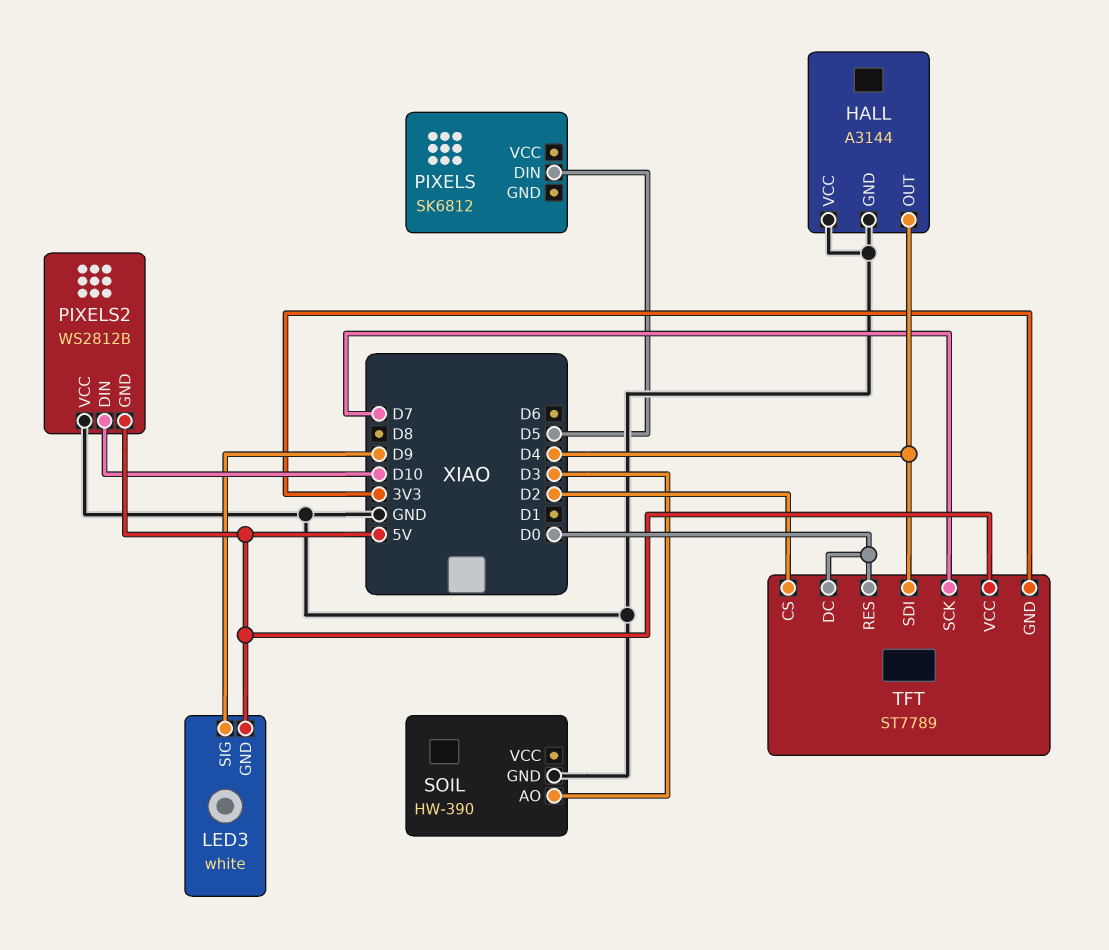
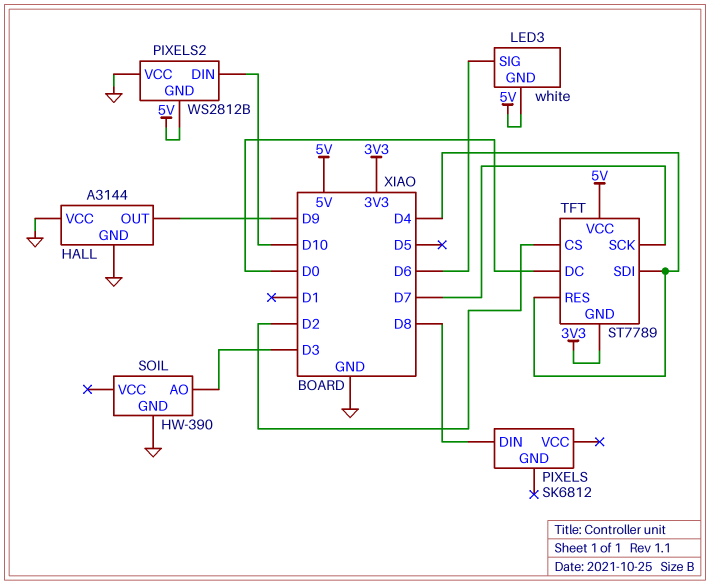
HALL pin OUT: D4 -> D9
LED3 pin SIG: D9 -> D6
PIXELS pin DIN: D5 -> D8
TFT pin RES: D0 -> D4

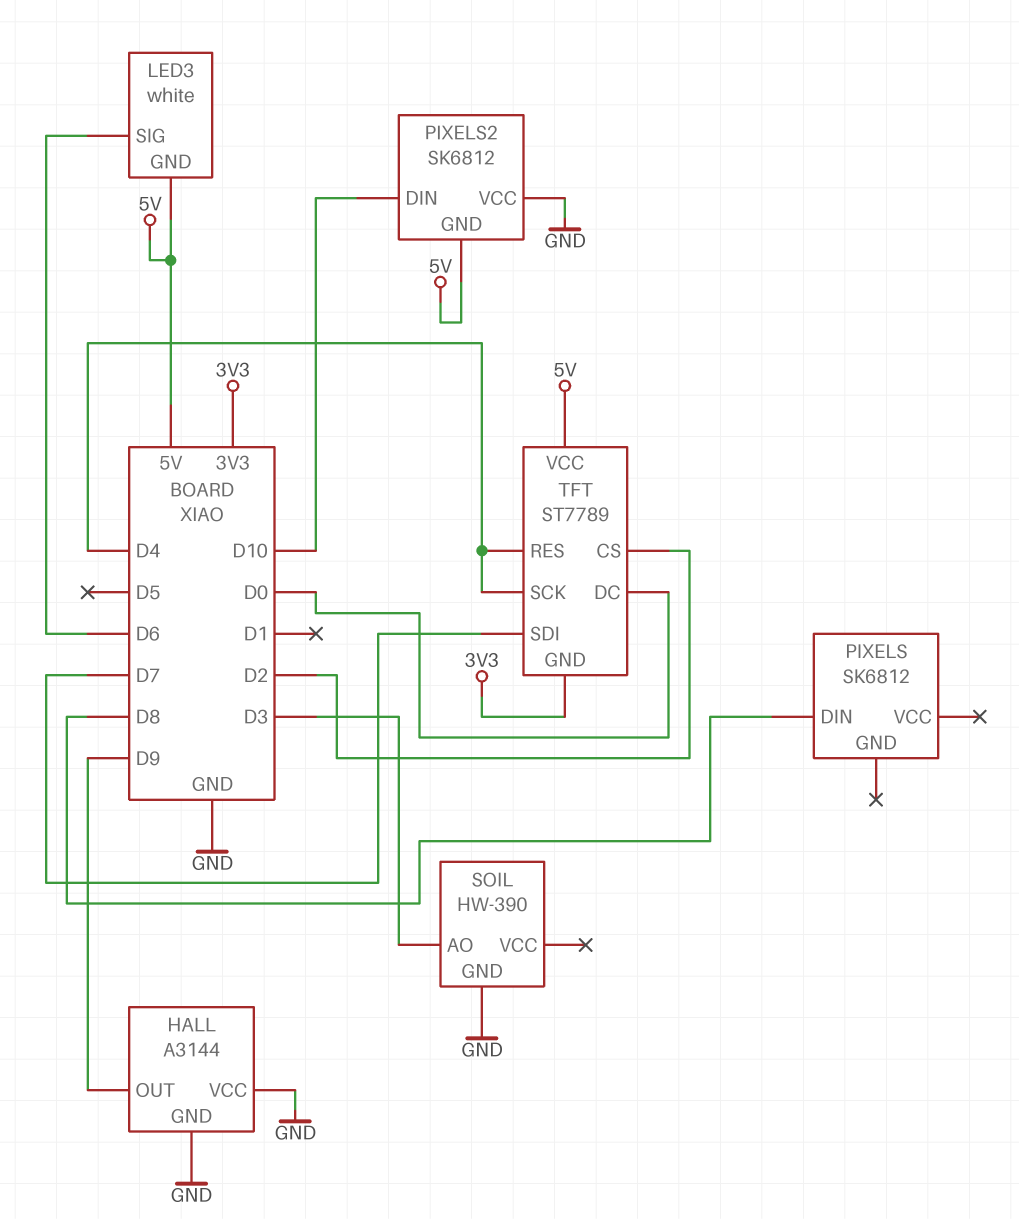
PIXELS2: WS2812B -> SK6812
TFT pin SCK: D7 -> D4
TFT pin SDI: D4 -> D7

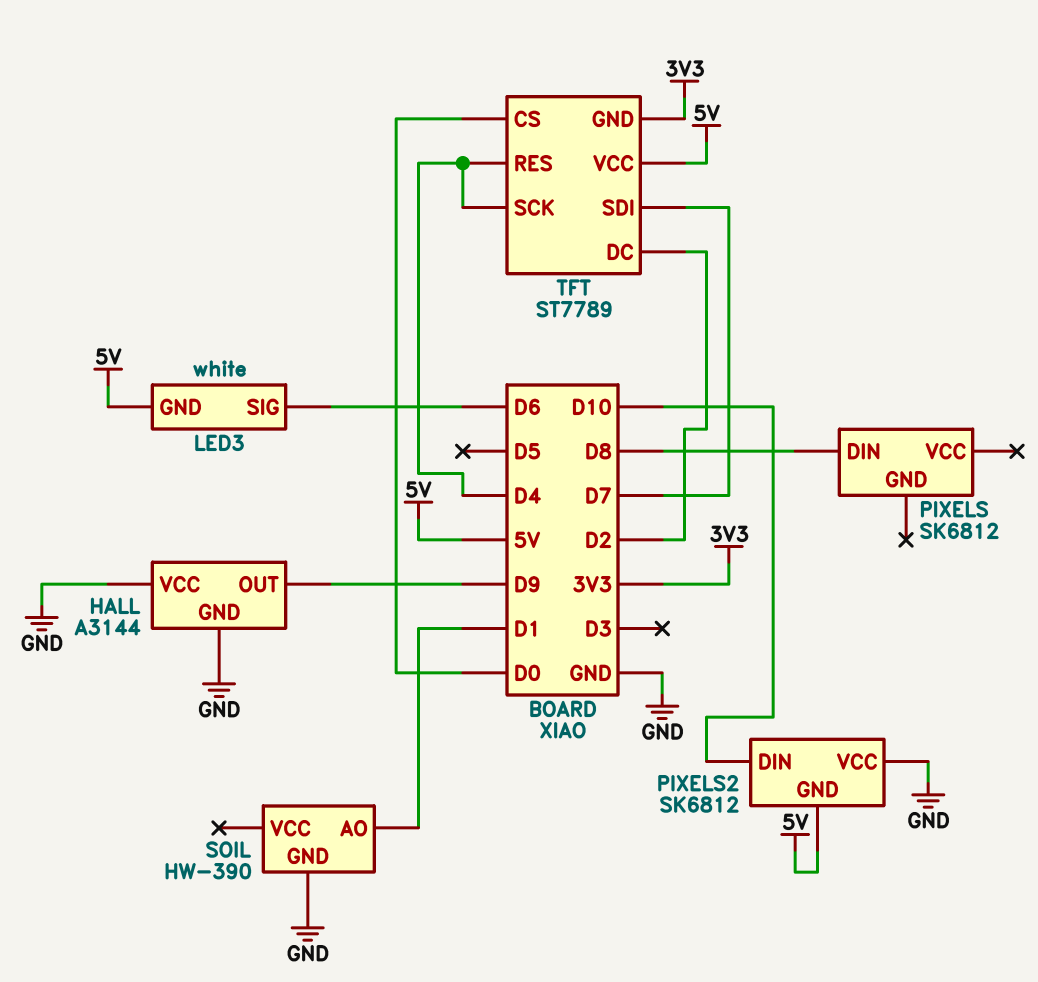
SOIL pin AO: D3 -> D1
TFT pin CS: D2 -> D0
TFT pin DC: D0 -> D2

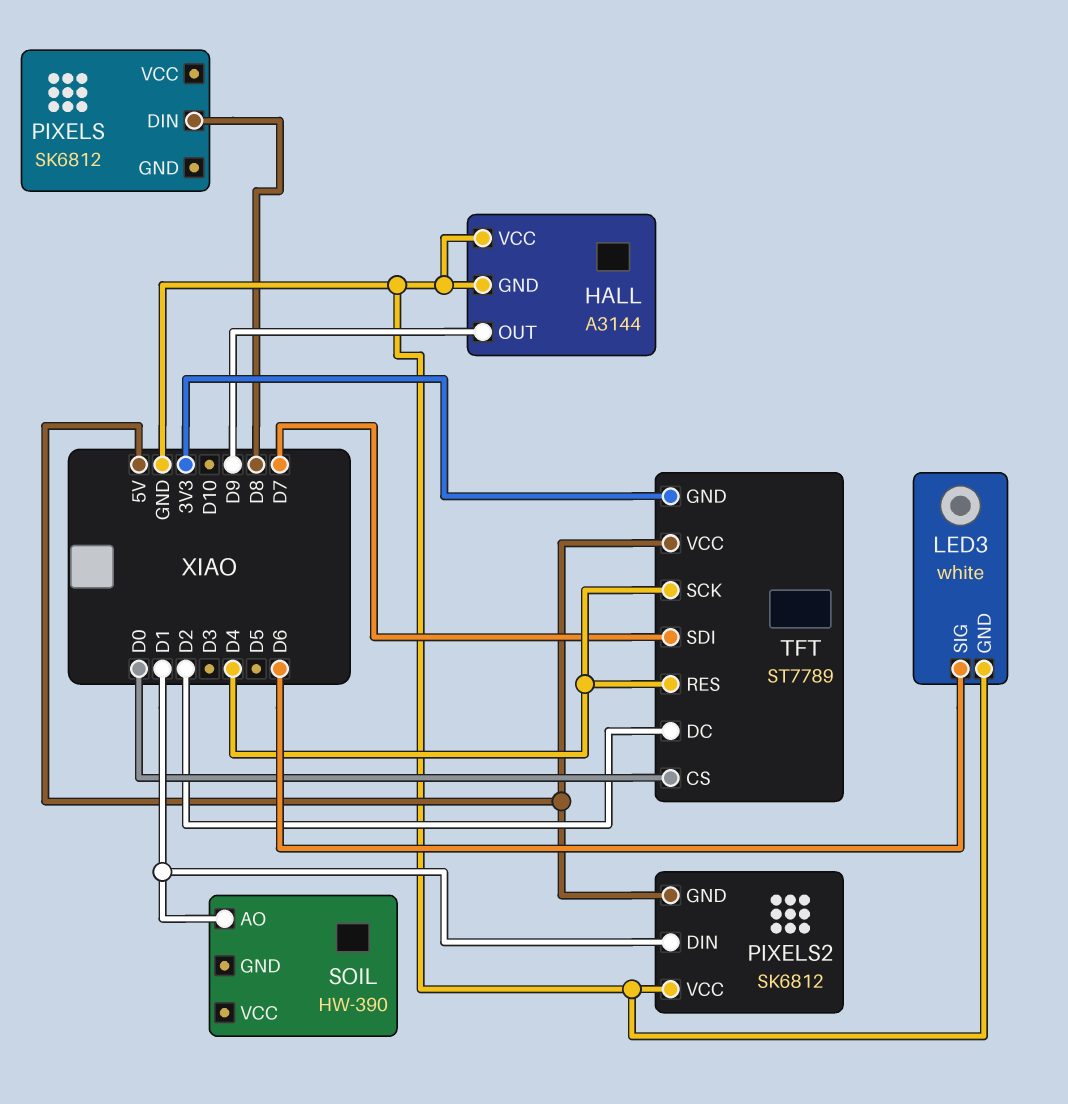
LED3 pin GND: 5V -> GND
PIXELS2 pin DIN: D10 -> D1
SOIL pin GND: GND -> none

